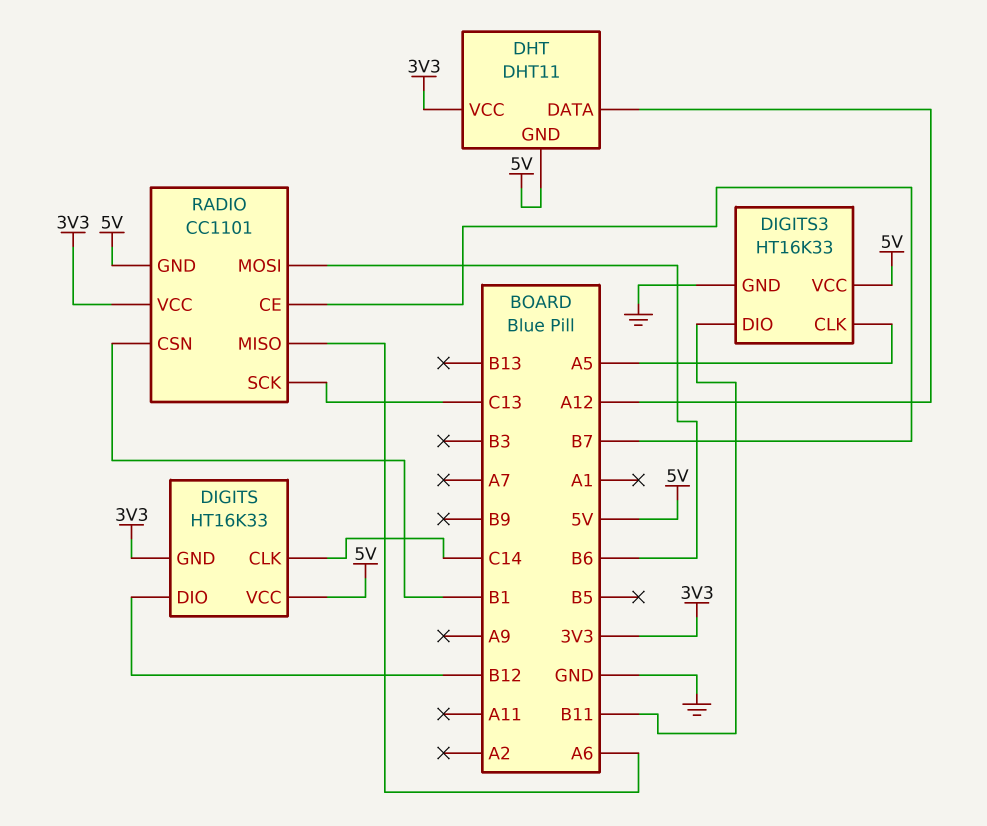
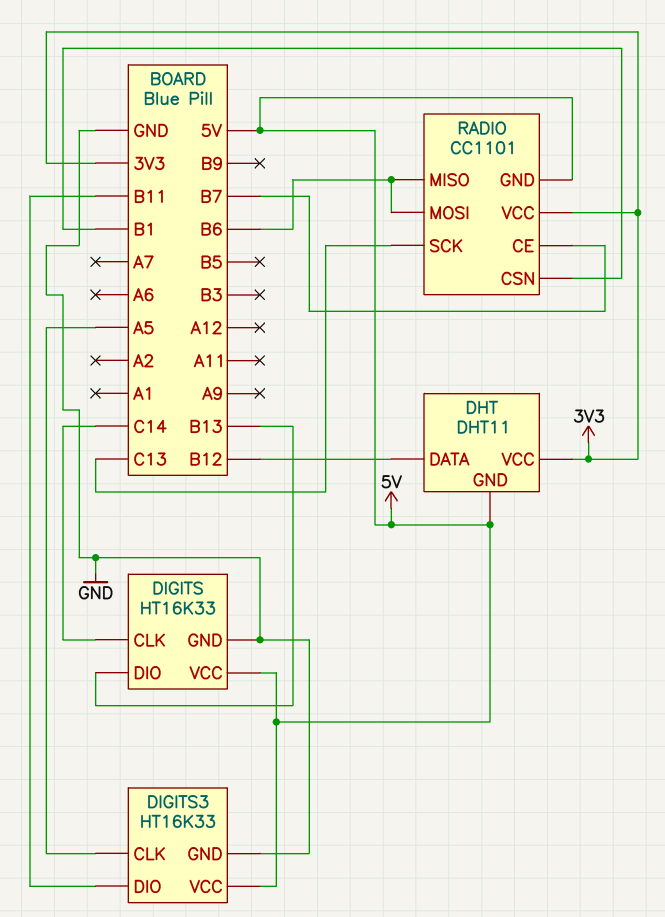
DHT pin DATA: A12 -> B12
DIGITS pin DIO: B12 -> B13
DIGITS pin GND: 3V3 -> GND
RADIO pin MISO: A6 -> B6

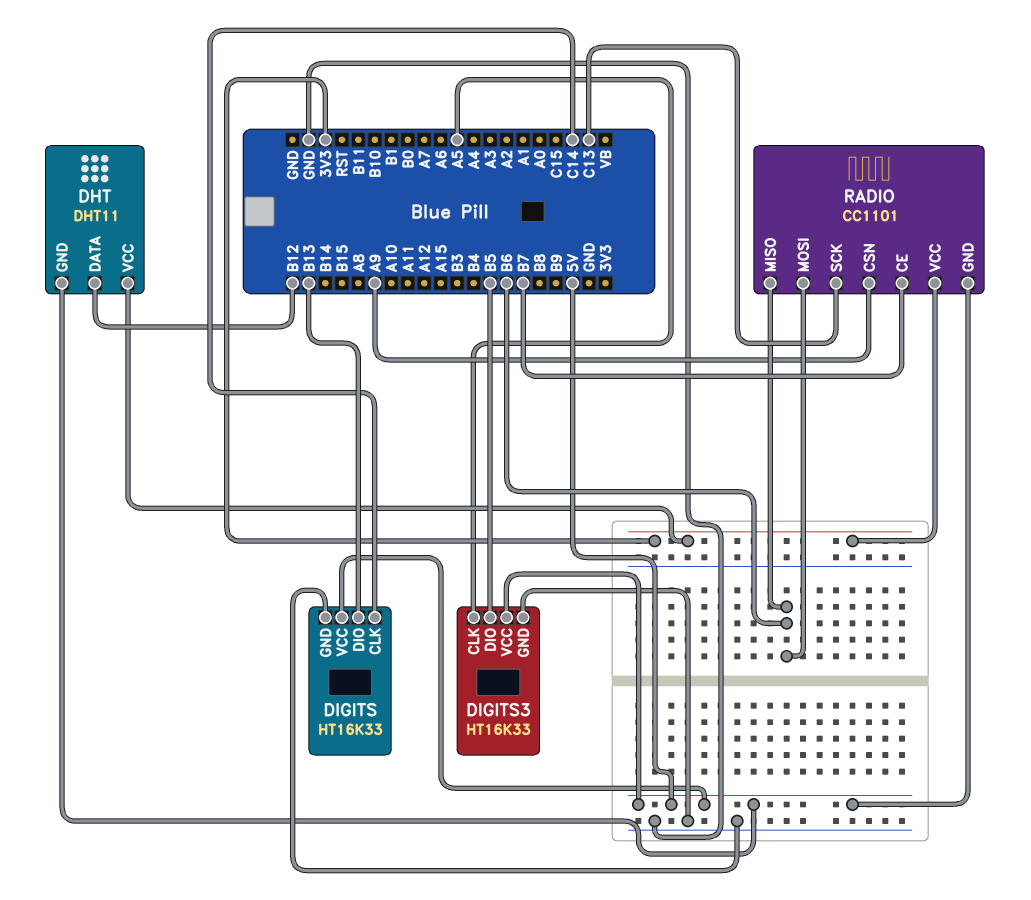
DIGITS3 pin DIO: B11 -> B5
RADIO pin CSN: B1 -> A9

